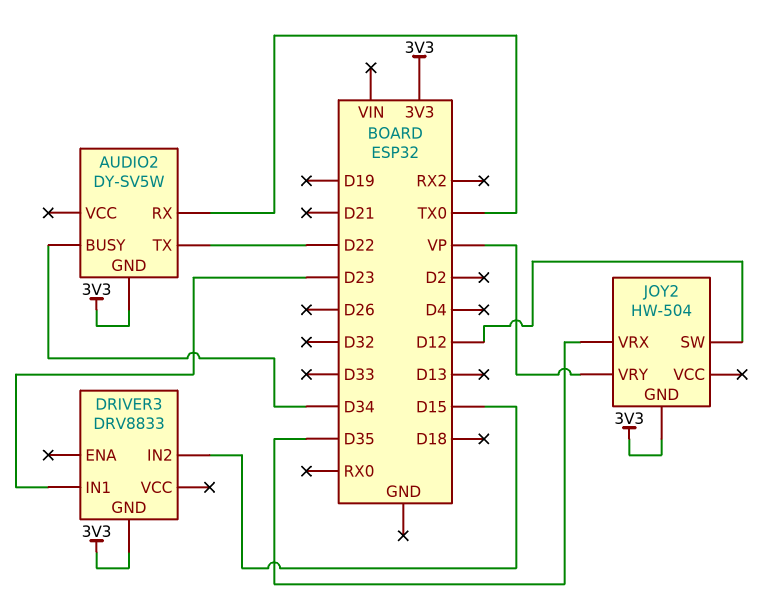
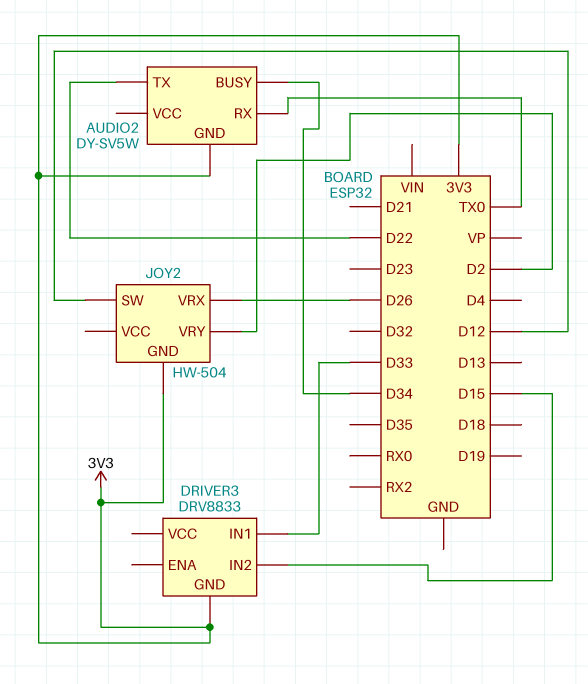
DRIVER3 pin IN1: D23 -> D33
JOY2 pin VRX: D35 -> D26
JOY2 pin VRY: VP -> D2

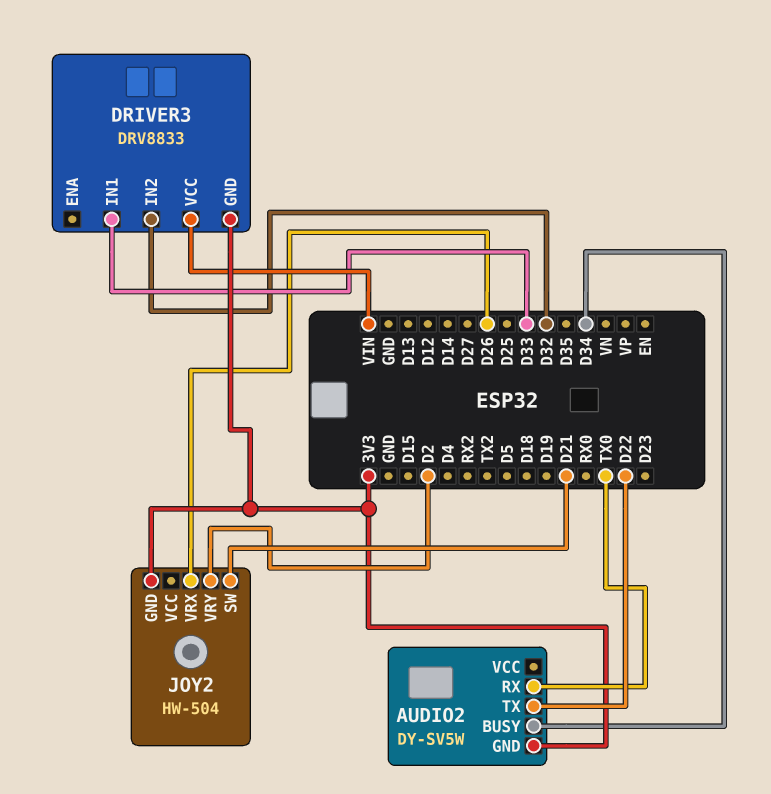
DRIVER3 pin IN2: D15 -> D32
DRIVER3 pin VCC: none -> VIN
JOY2 pin SW: D12 -> D21

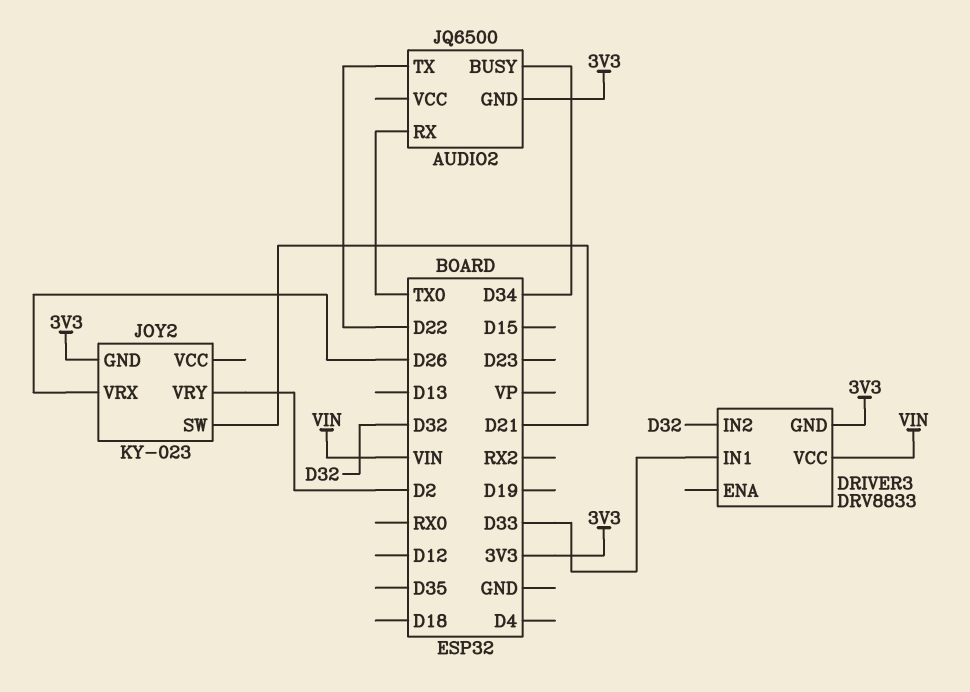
AUDIO2: DY-SV5W -> JQ6500
JOY2: HW-504 -> KY-023

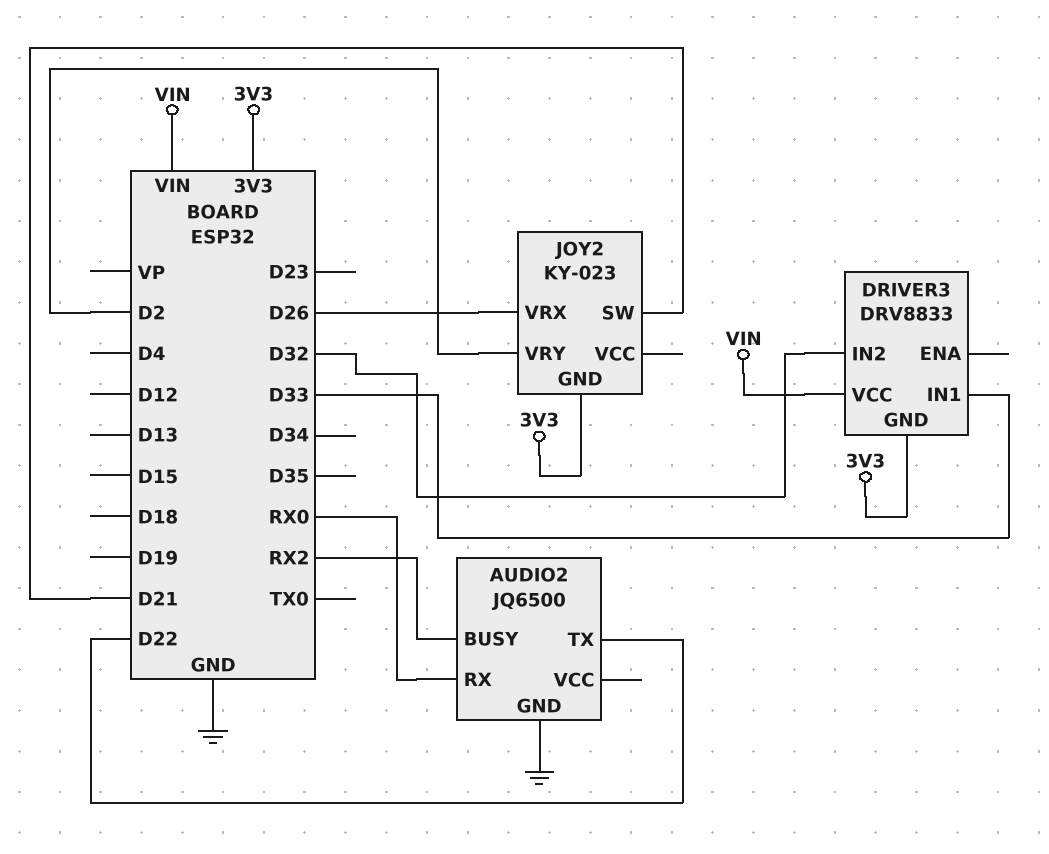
AUDIO2 pin BUSY: D34 -> RX2
AUDIO2 pin GND: 3V3 -> GND
AUDIO2 pin RX: TX0 -> RX0

